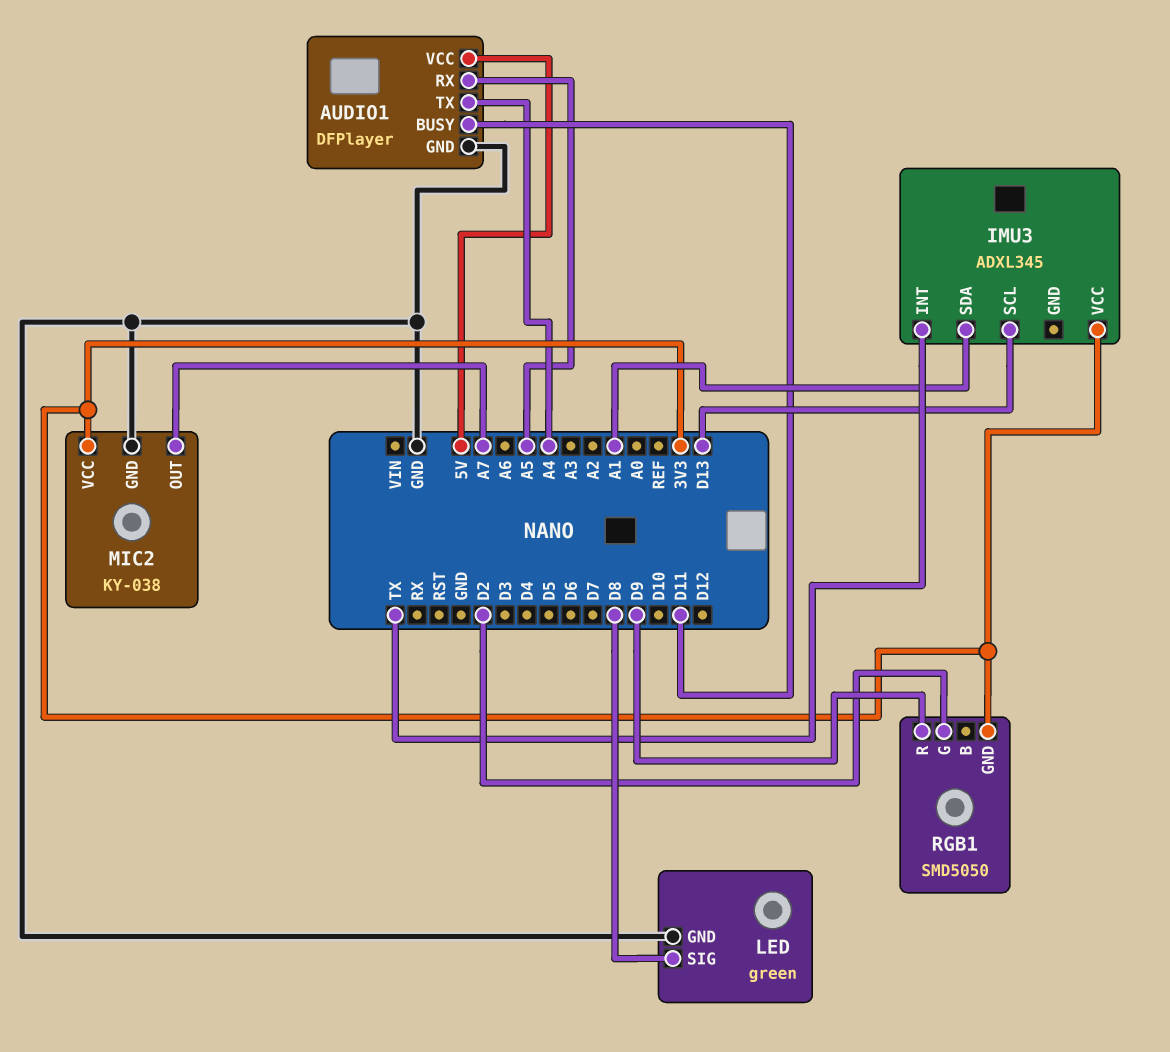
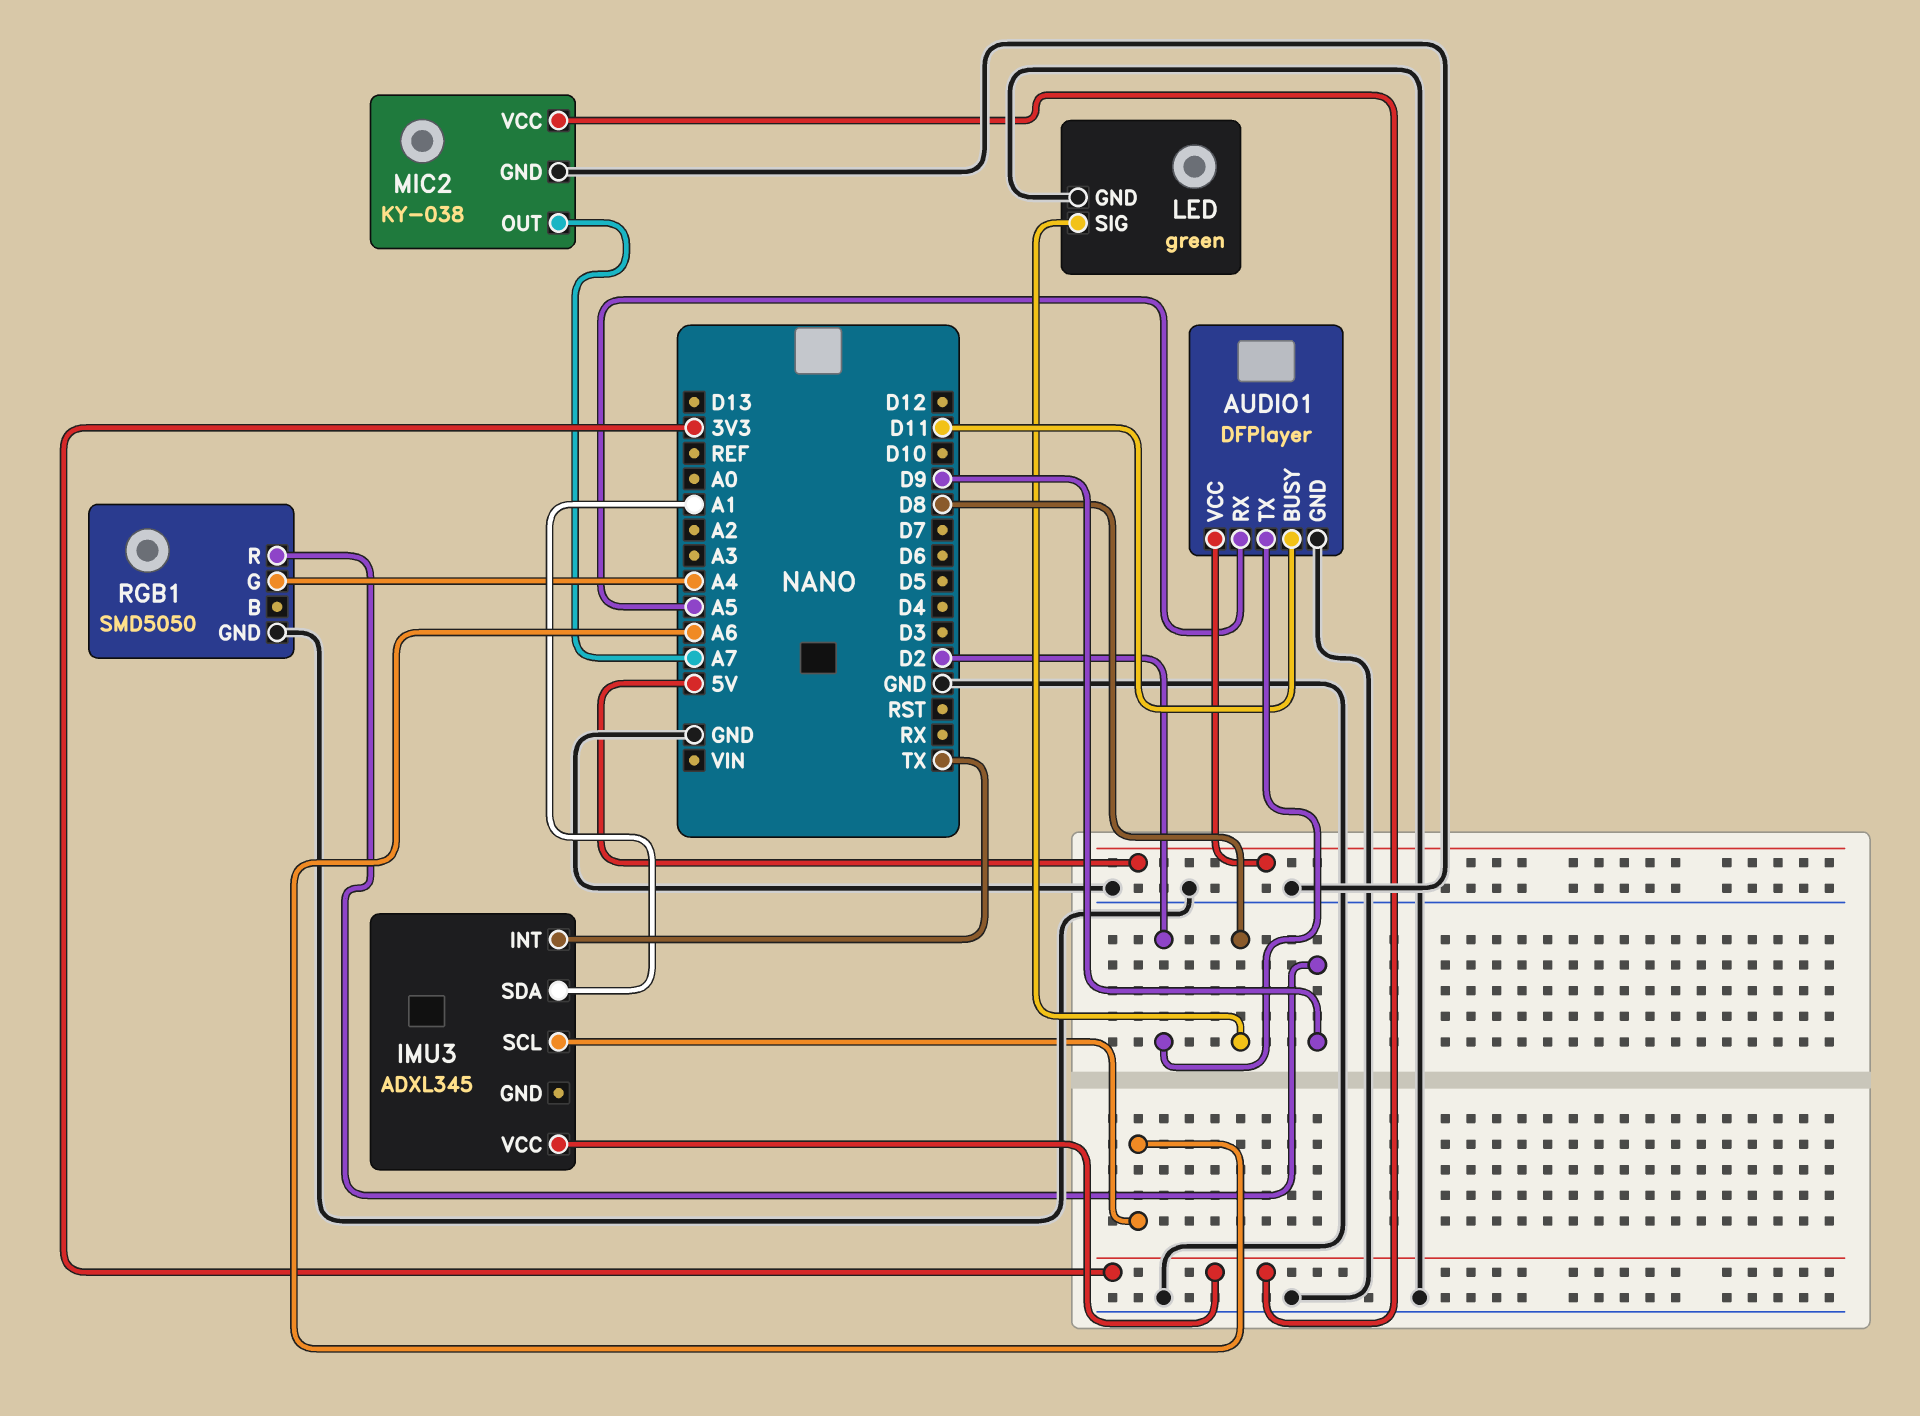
AUDIO1 pin TX: A4 -> D2
IMU3 pin SCL: D13 -> A6
RGB1 pin G: D2 -> A4
RGB1 pin GND: 3V3 -> GND

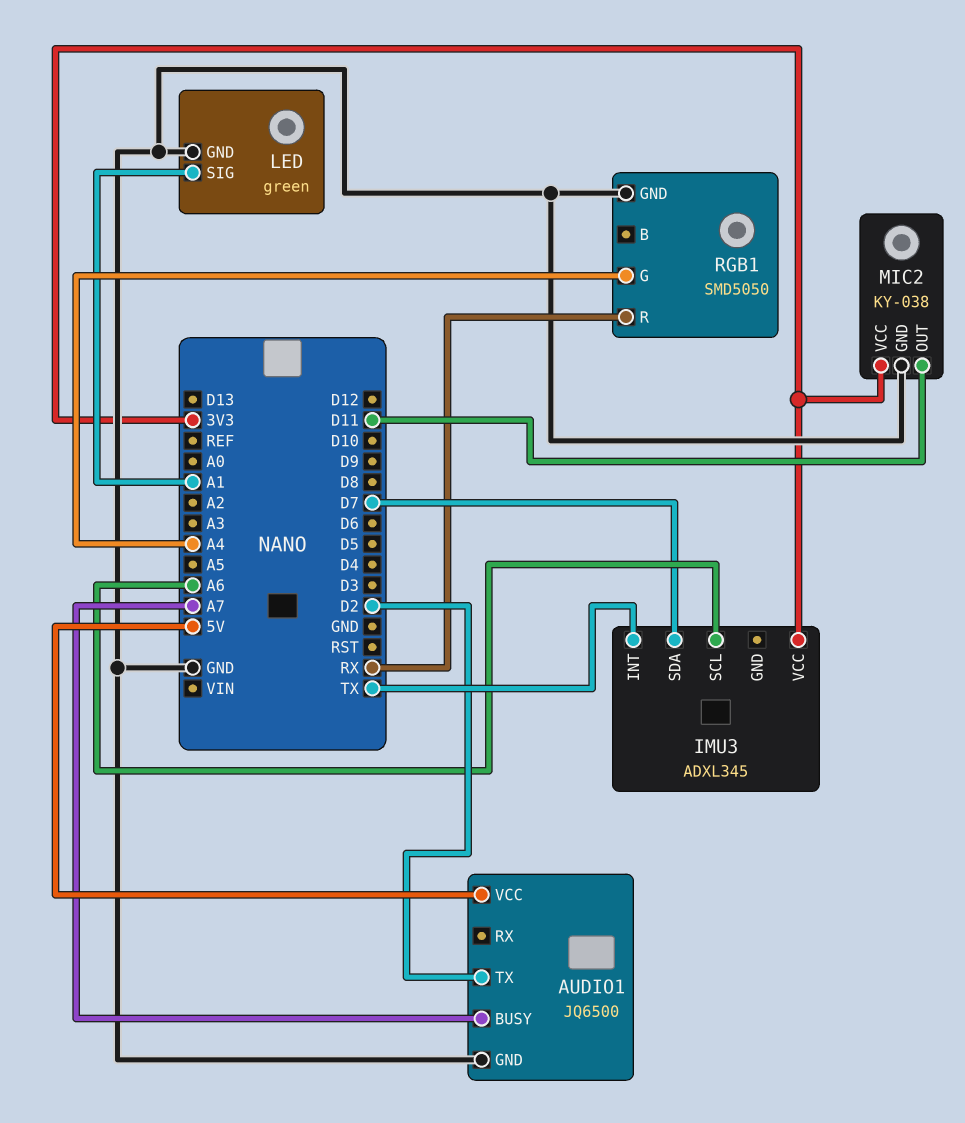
AUDIO1: DFPlayer -> JQ6500
AUDIO1 pin BUSY: D11 -> A7
AUDIO1 pin RX: A5 -> none
IMU3 pin SDA: A1 -> D7
LED pin SIG: D8 -> A1
MIC2 pin OUT: A7 -> D11
RGB1 pin R: D9 -> RX

